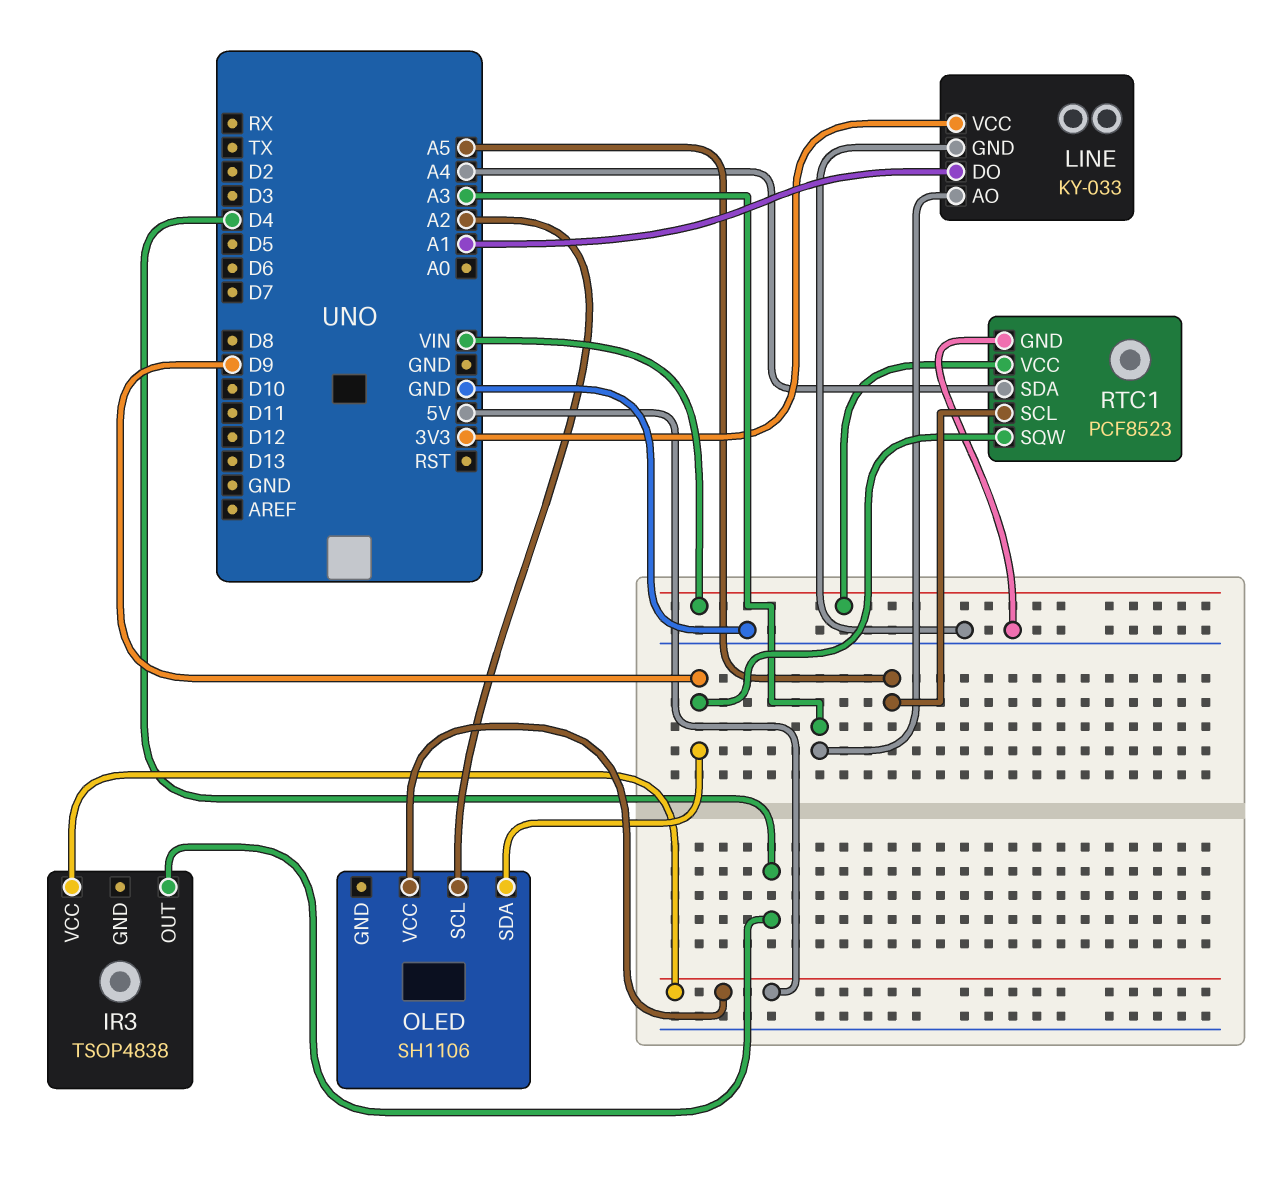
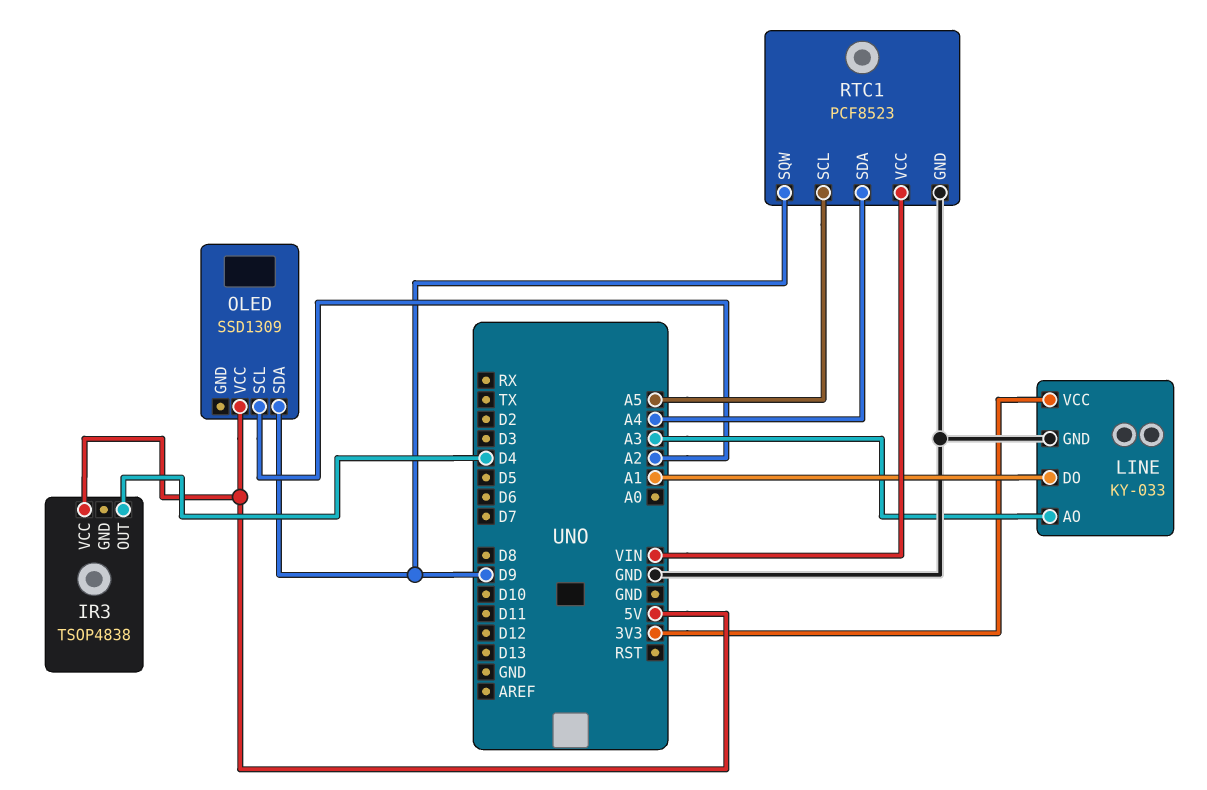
OLED: SH1106 -> SSD1309

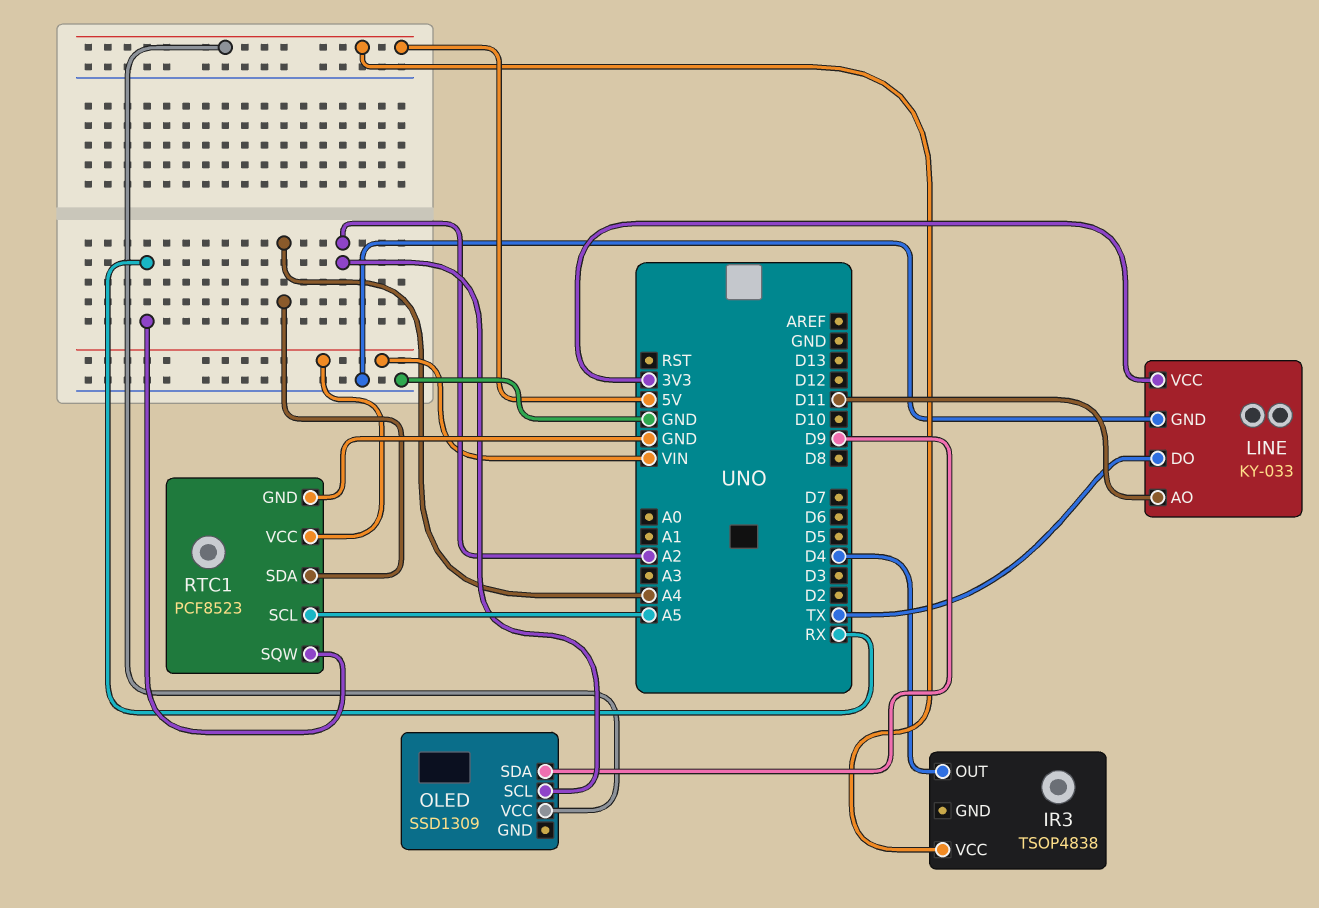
LINE pin AO: A3 -> D11
LINE pin DO: A1 -> TX
RTC1 pin SQW: D9 -> RX

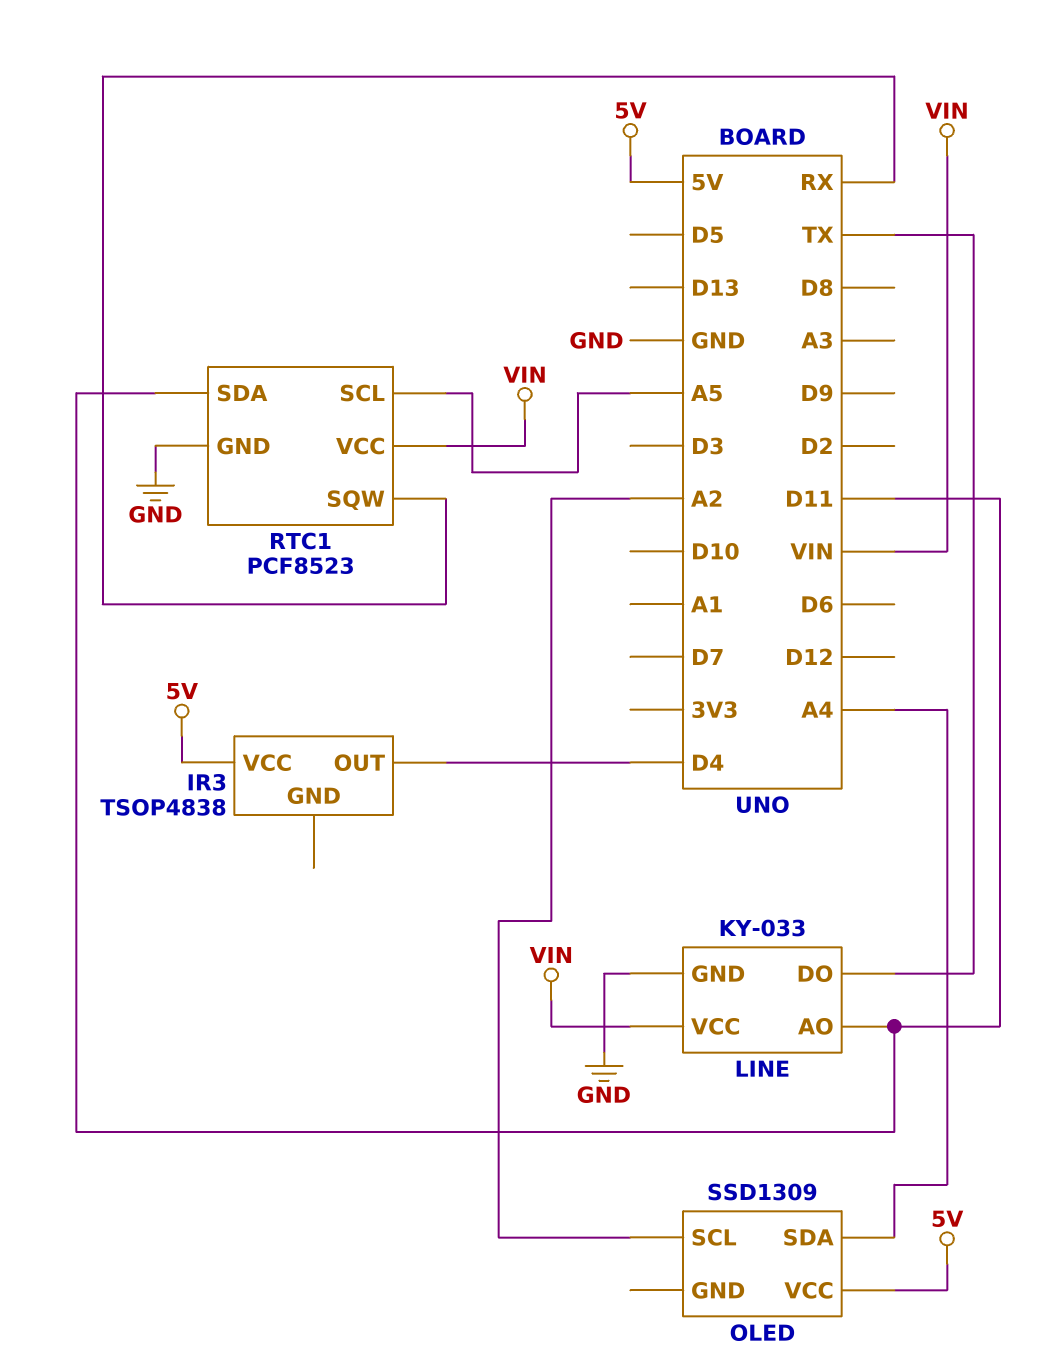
LINE pin VCC: 3V3 -> VIN
OLED pin SDA: D9 -> A4
RTC1 pin SDA: A4 -> D11

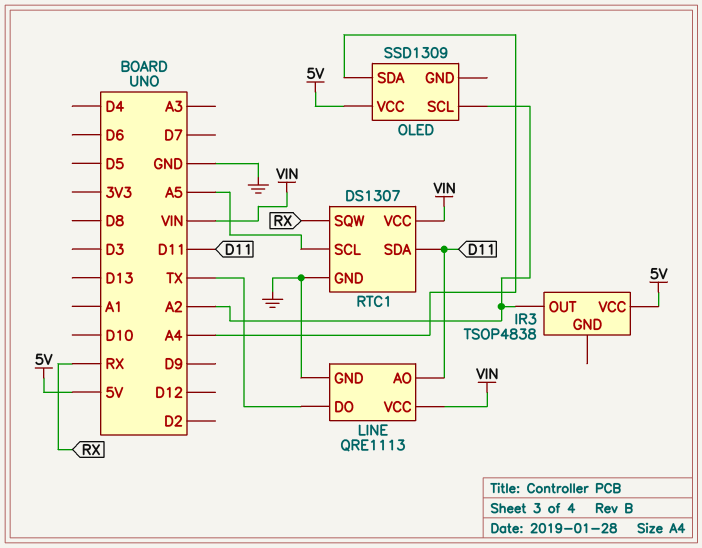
IR3 pin OUT: D4 -> A2
LINE: KY-033 -> QRE1113
RTC1: PCF8523 -> DS1307

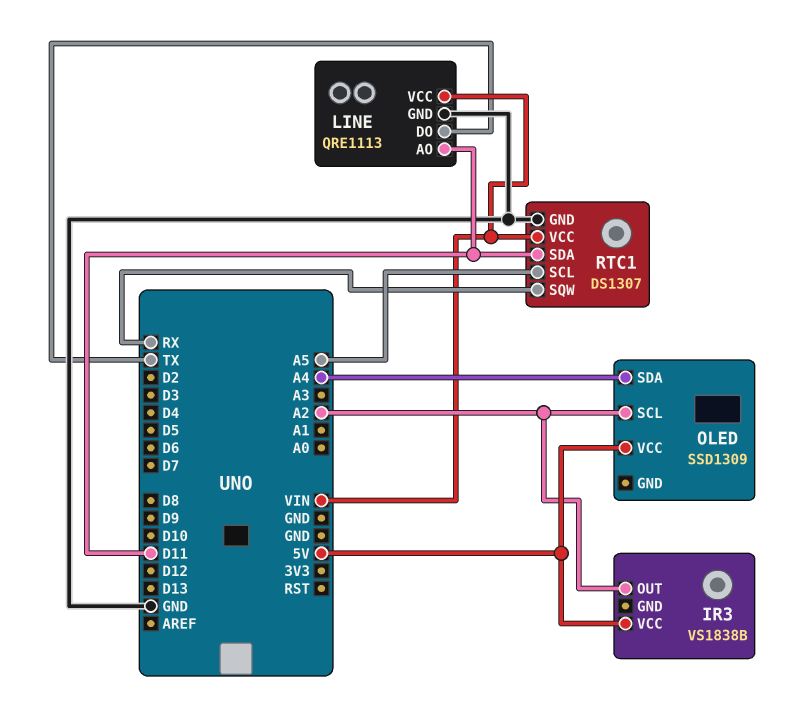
IR3: TSOP4838 -> VS1838B

